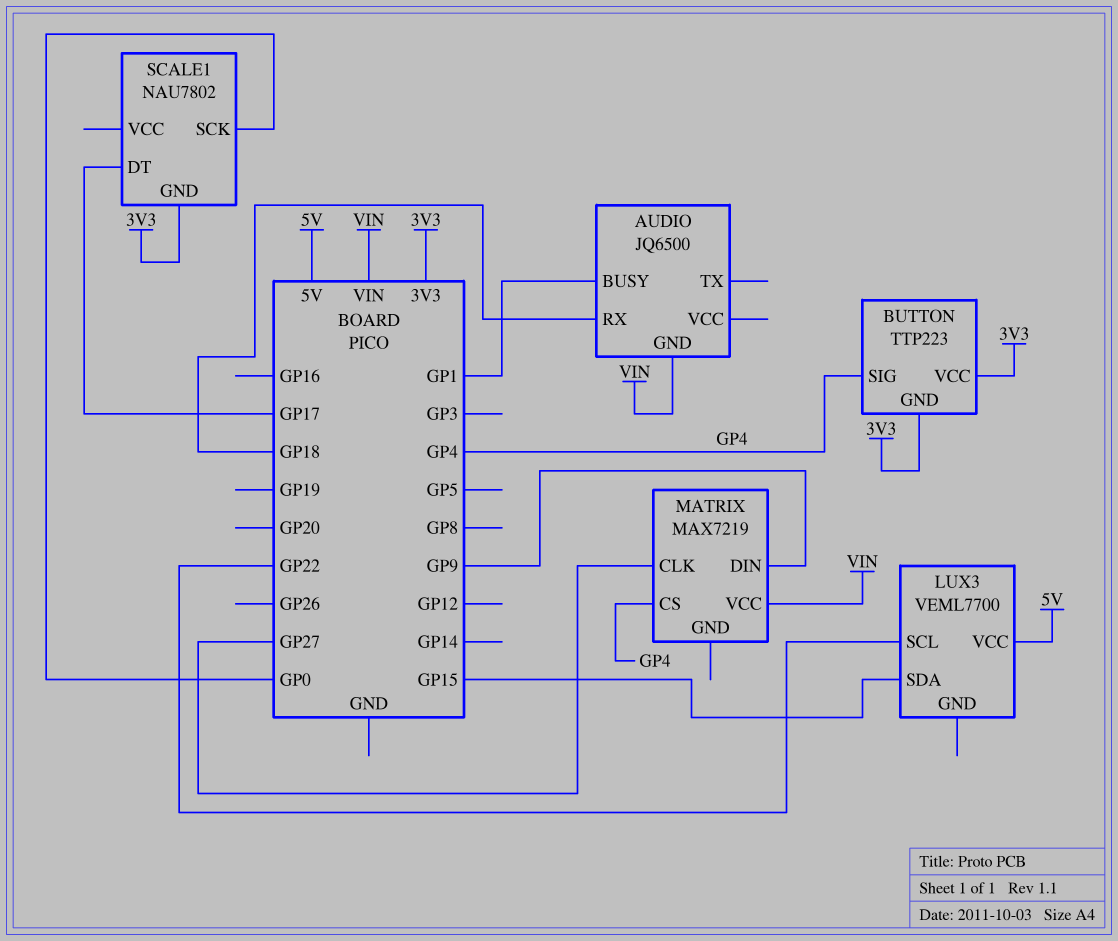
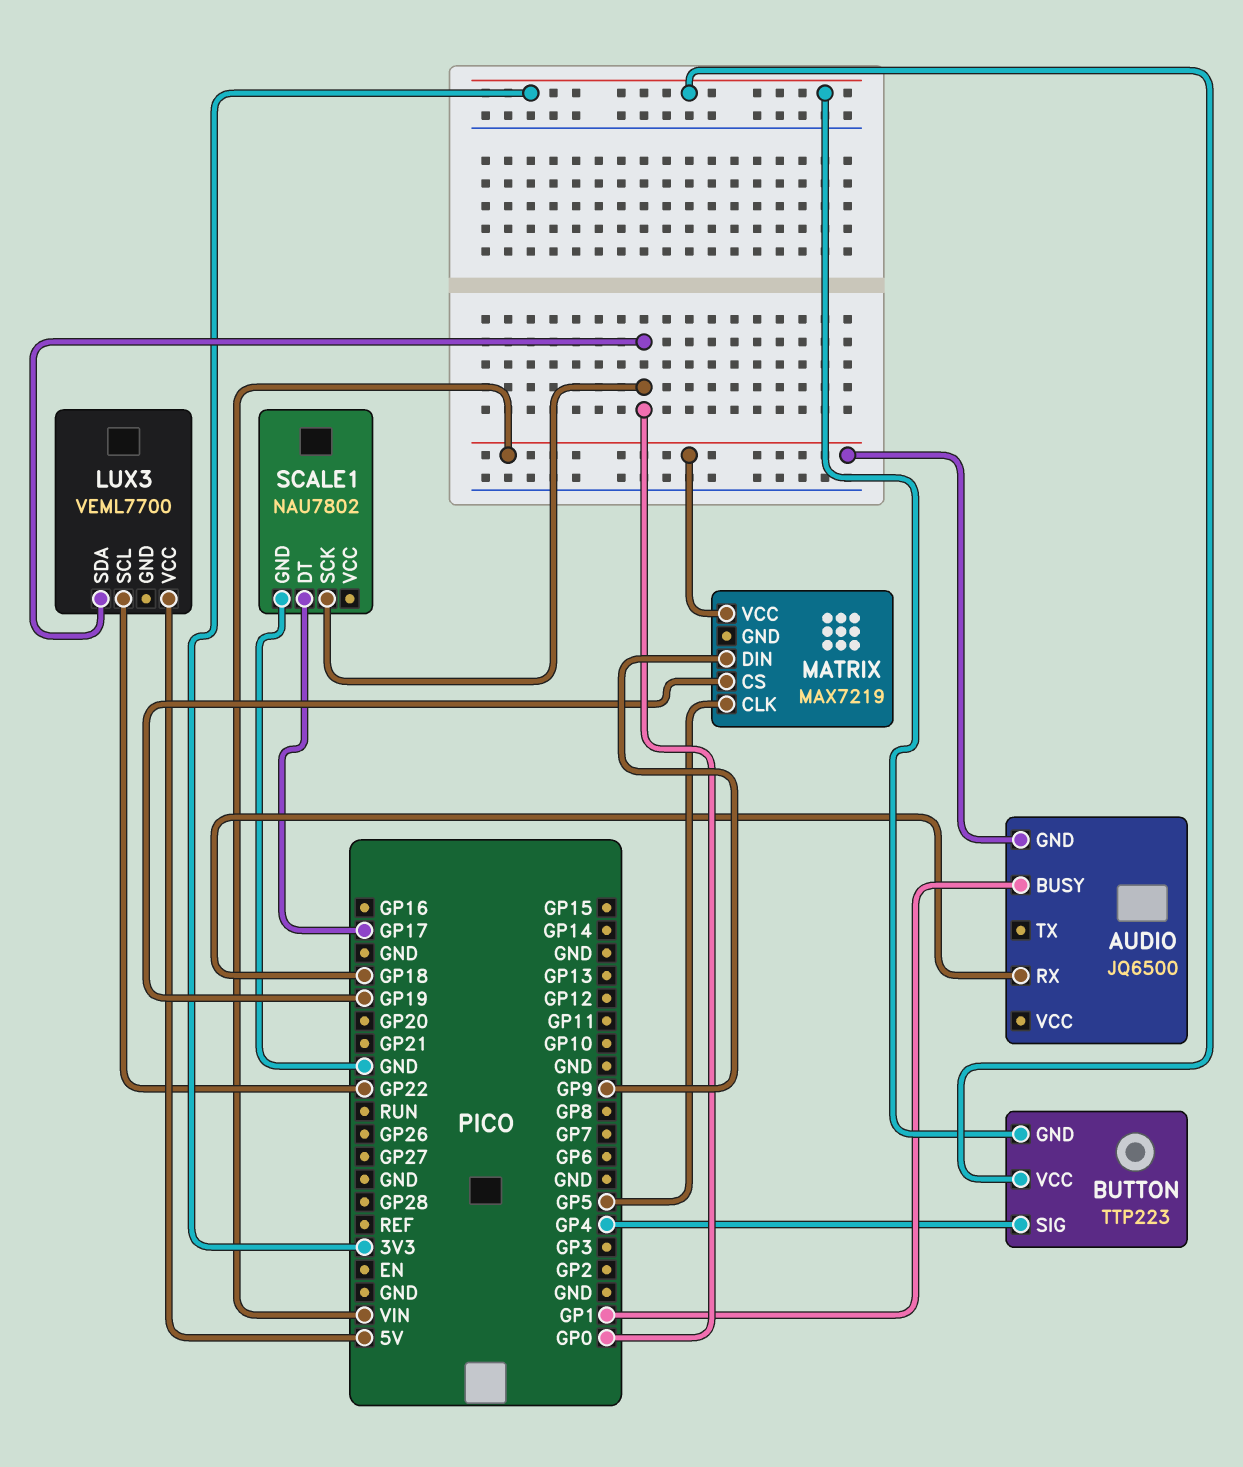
LUX3 pin SDA: GP15 -> GP0
MATRIX pin CLK: GP27 -> GP5
MATRIX pin CS: GP4 -> GP19
SCALE1 pin GND: 3V3 -> GND

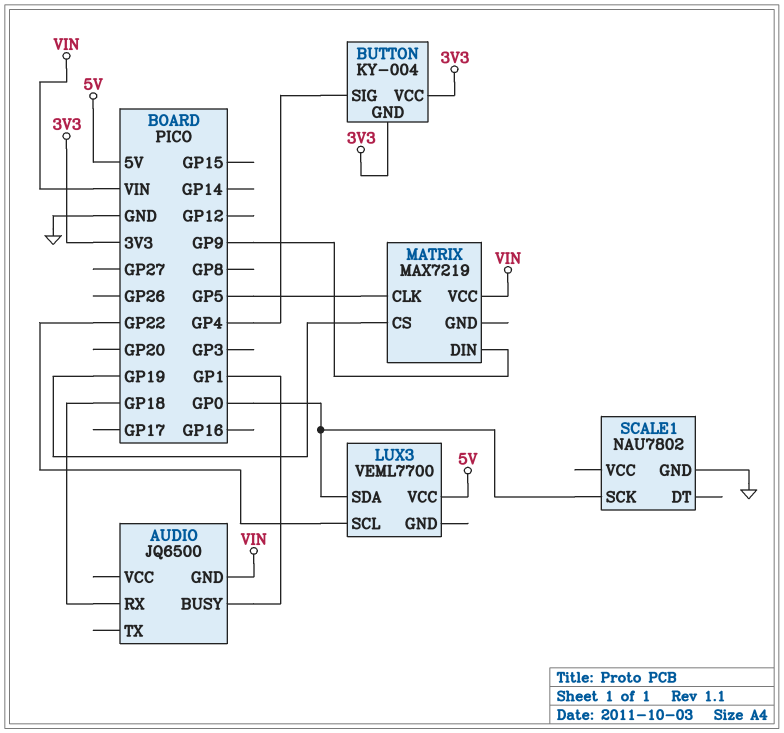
BUTTON: TTP223 -> KY-004
SCALE1 pin DT: GP17 -> none

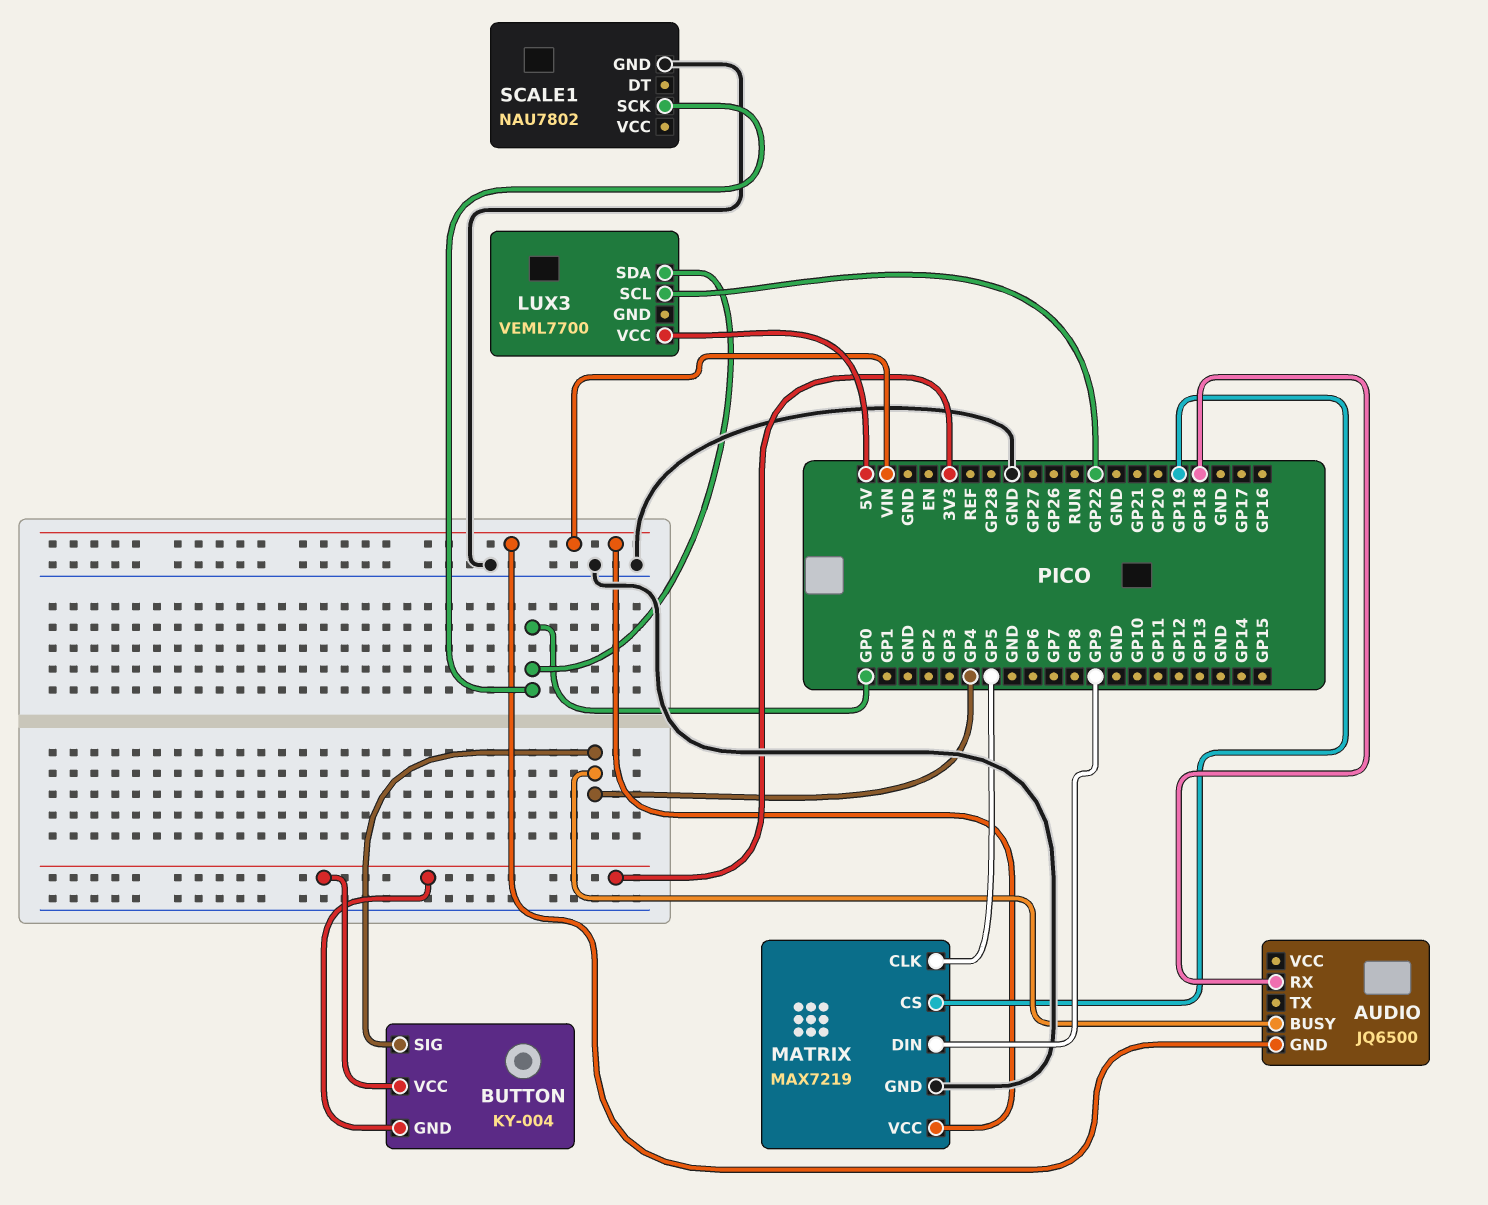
AUDIO pin BUSY: GP1 -> GP4
MATRIX pin GND: none -> GND

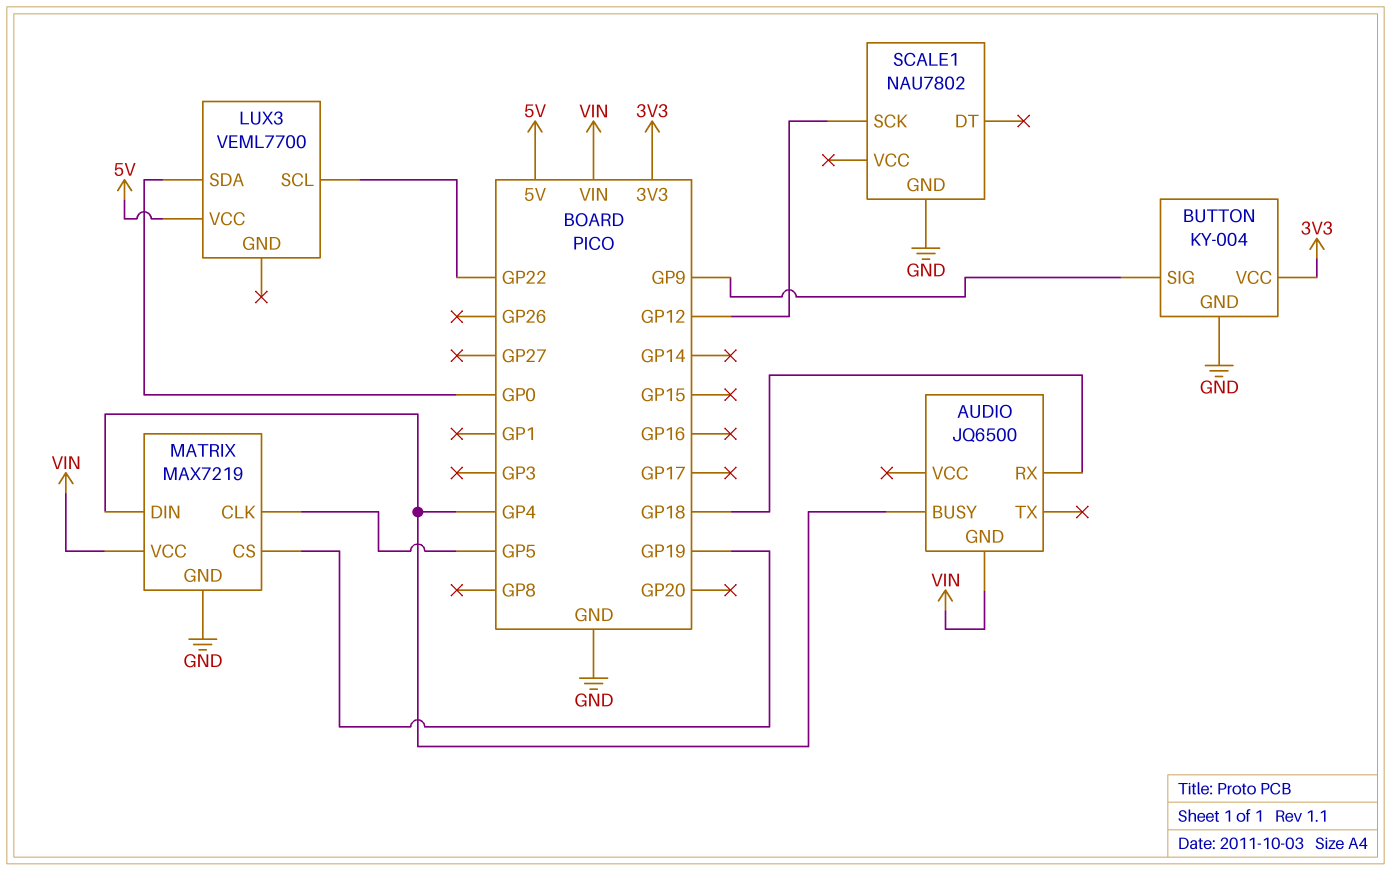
BUTTON pin GND: 3V3 -> GND
BUTTON pin SIG: GP4 -> GP9
MATRIX pin DIN: GP9 -> GP4
SCALE1 pin SCK: GP0 -> GP12

